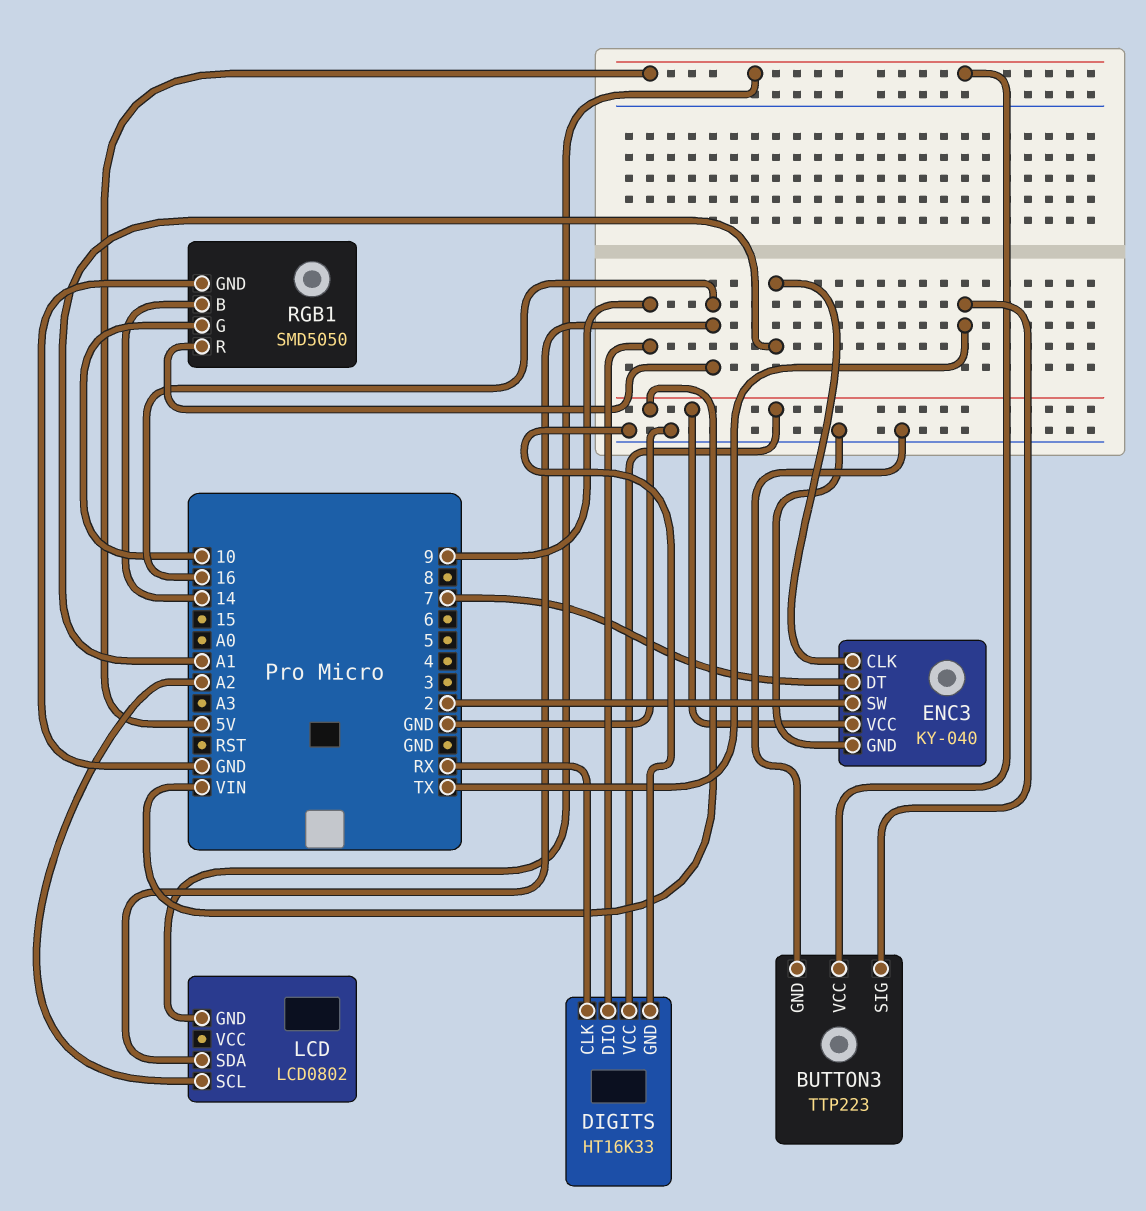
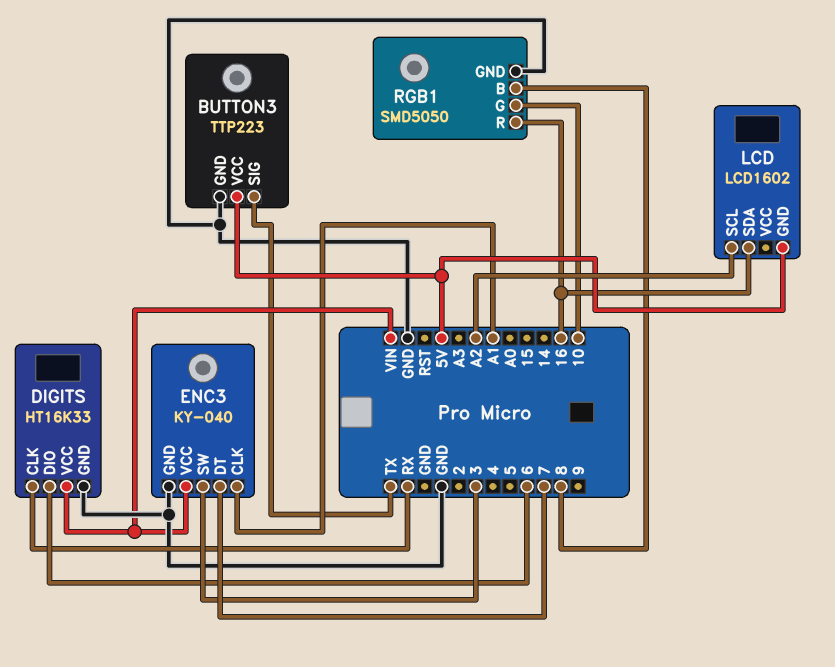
DIGITS pin DIO: 9 -> 6
ENC3 pin SW: 2 -> 3
LCD: LCD0802 -> LCD1602
RGB1 pin B: 14 -> 8

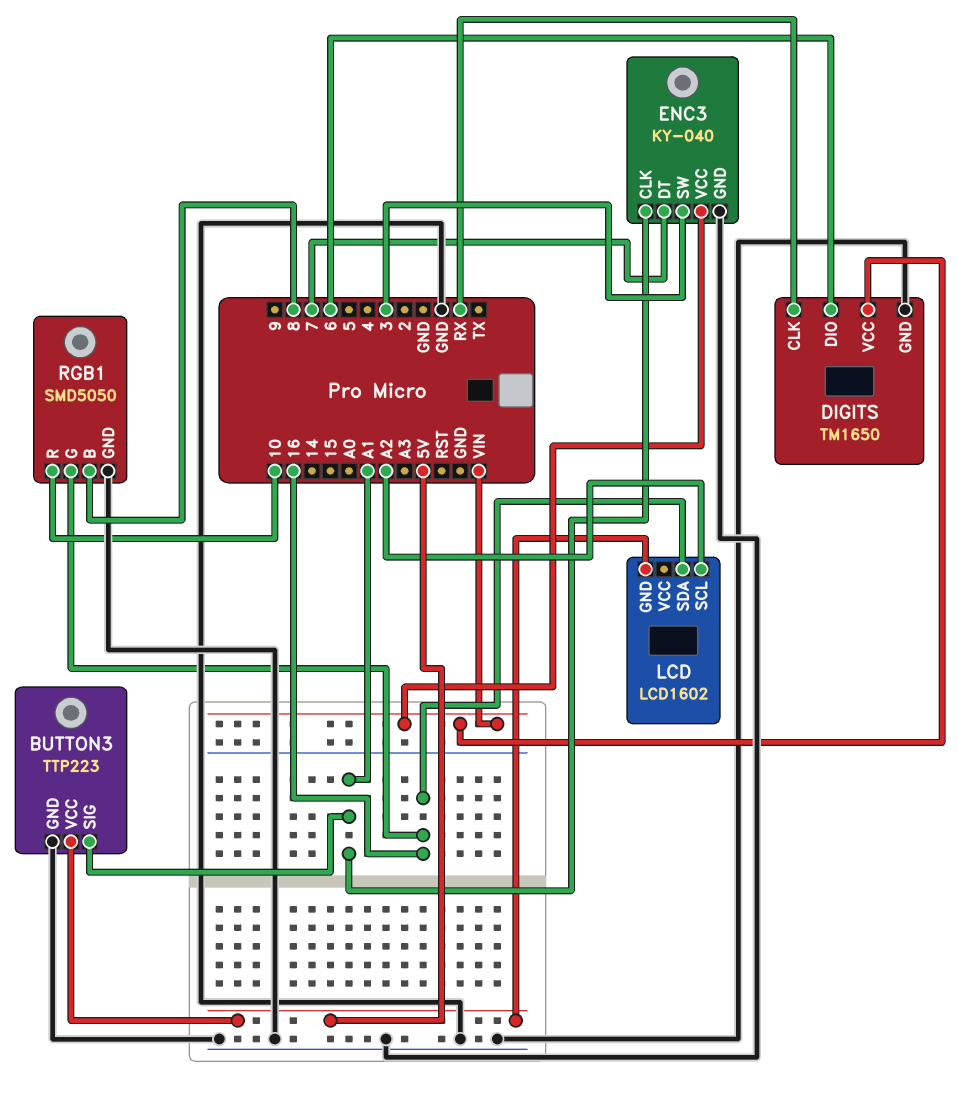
BUTTON3 pin SIG: TX -> A1
DIGITS: HT16K33 -> TM1650
RGB1 pin G: 10 -> 16
RGB1 pin R: 16 -> 10

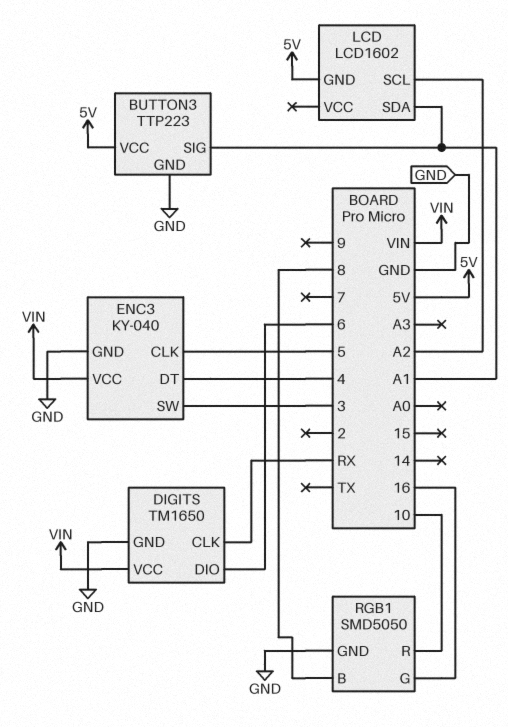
ENC3 pin CLK: A1 -> 5
ENC3 pin DT: 7 -> 4
LCD pin SDA: 16 -> A1

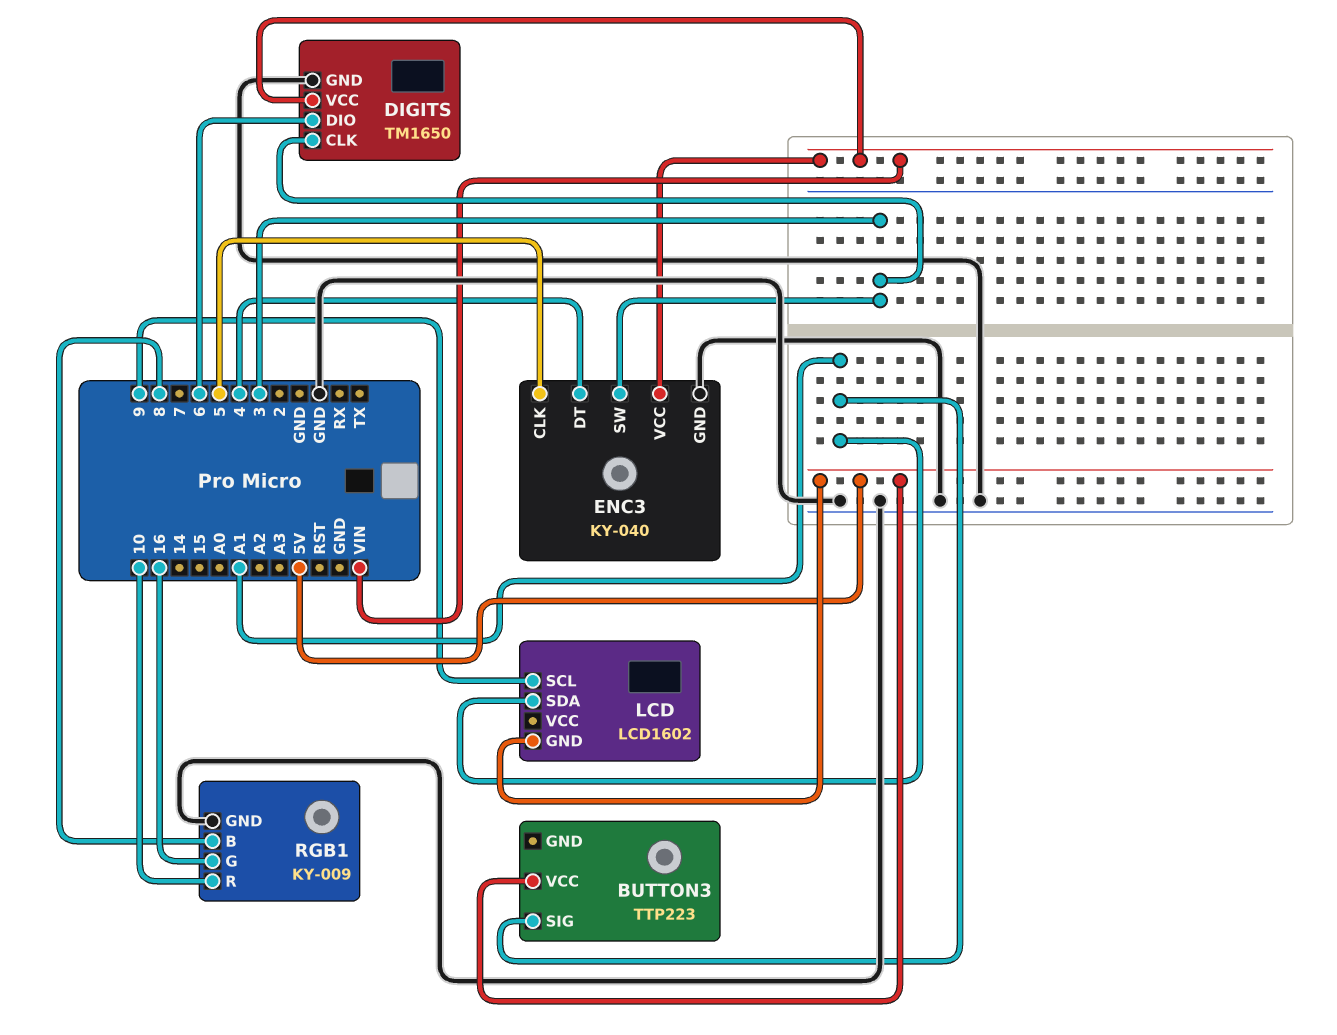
BUTTON3 pin GND: GND -> none
DIGITS pin CLK: RX -> 3
LCD pin SCL: A2 -> 9
RGB1: SMD5050 -> KY-009

